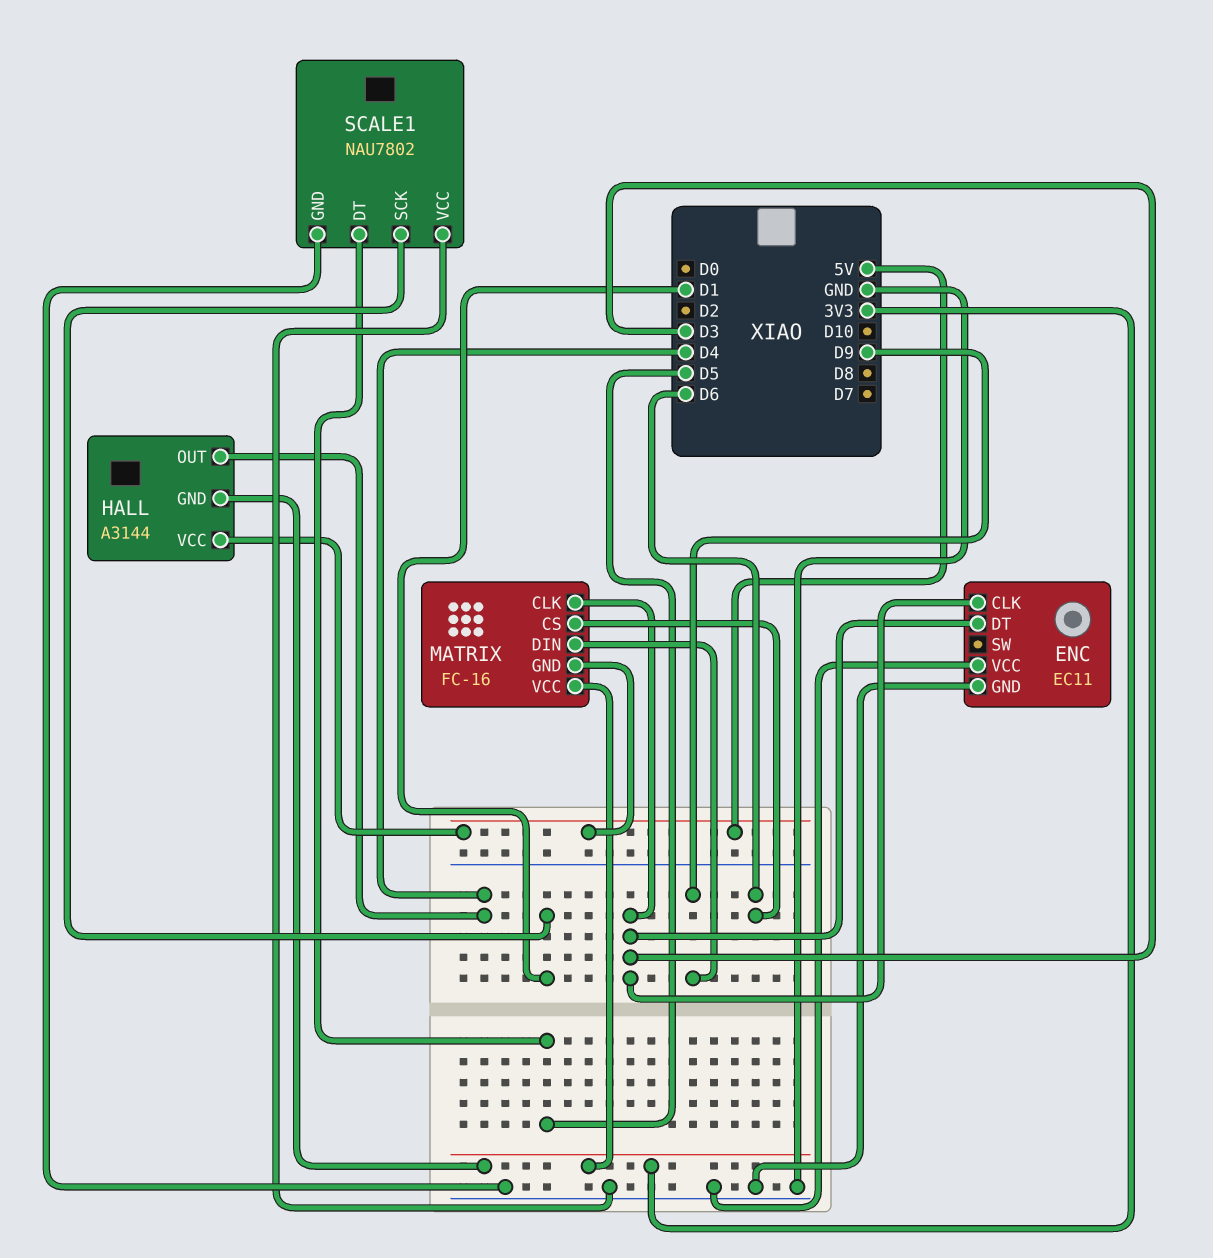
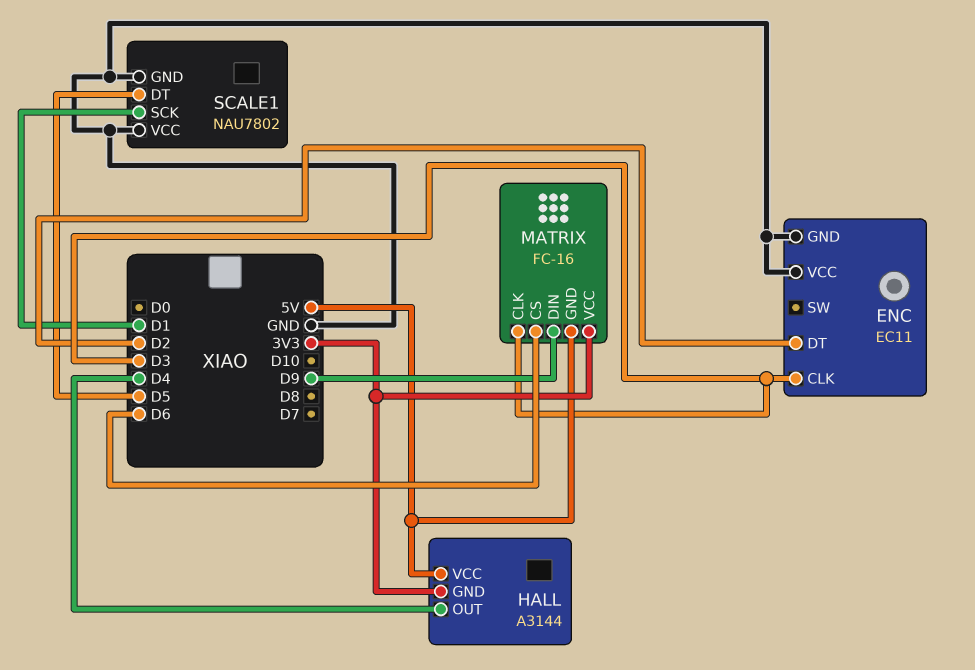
ENC pin DT: D3 -> D2

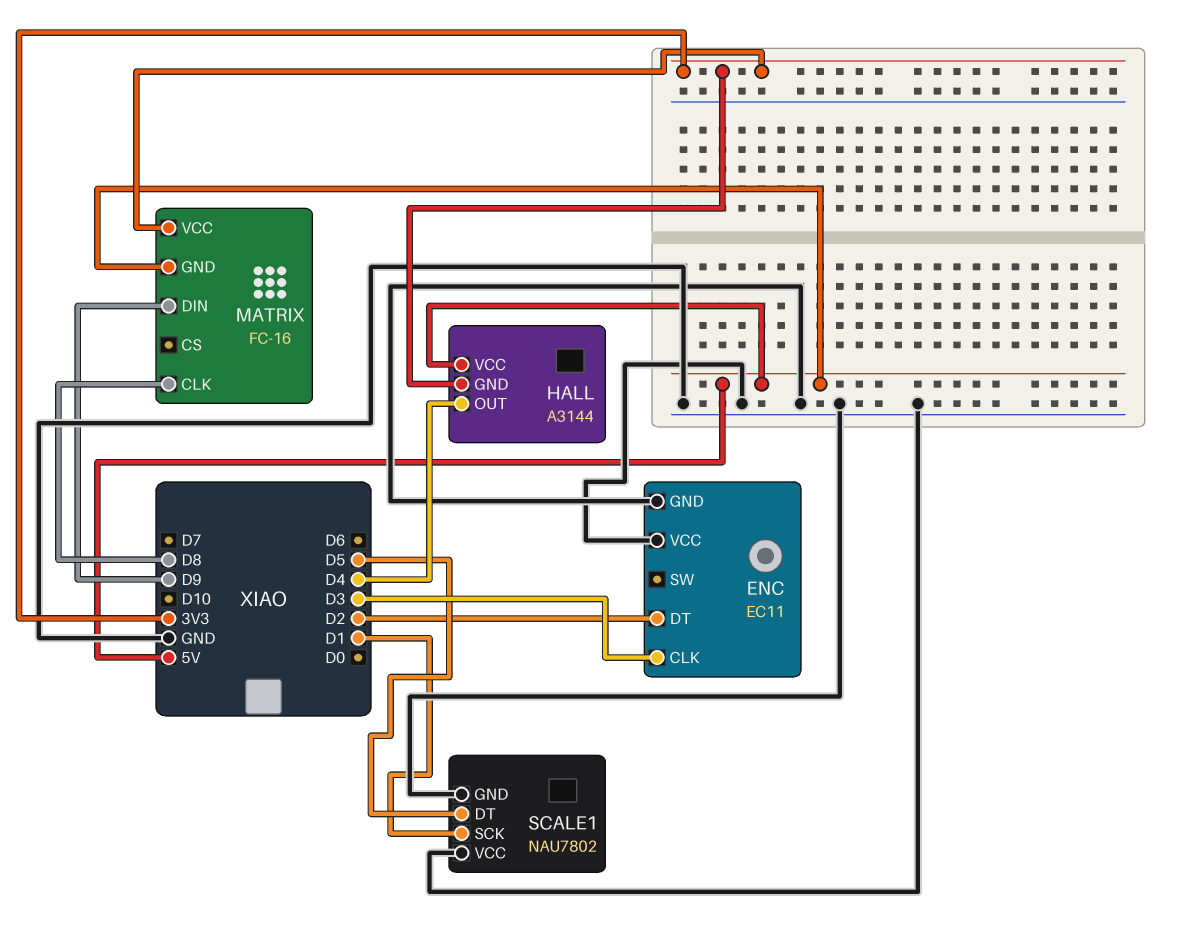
MATRIX pin CLK: D3 -> D8
MATRIX pin CS: D6 -> none

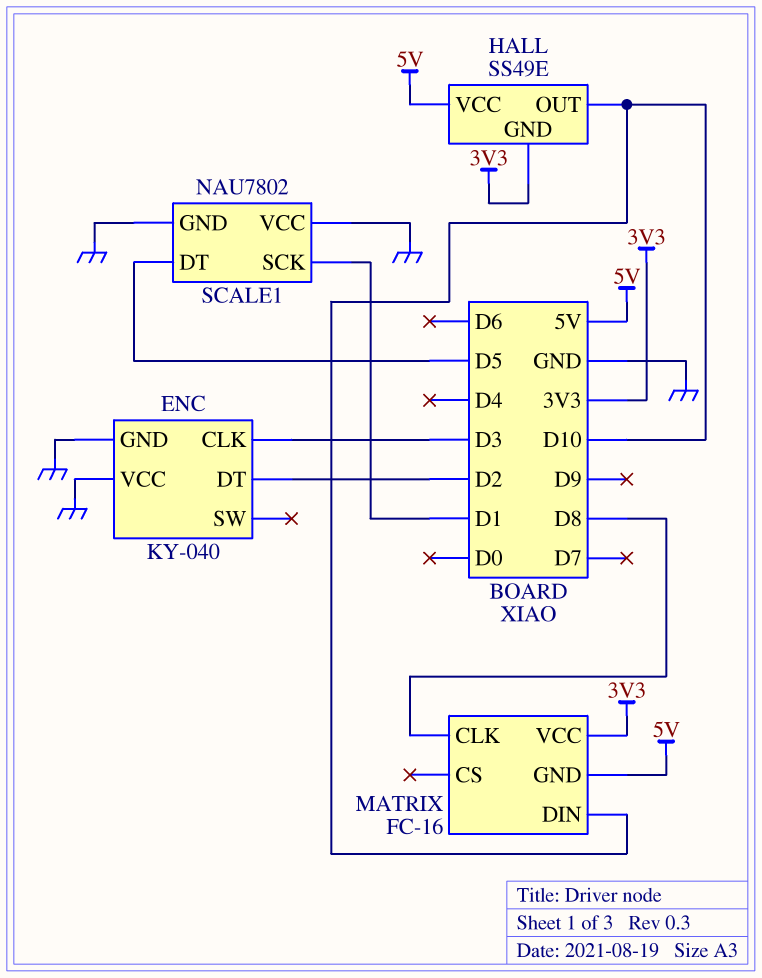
ENC: EC11 -> KY-040
HALL: A3144 -> SS49E
HALL pin OUT: D4 -> D10
MATRIX pin DIN: D9 -> D10

